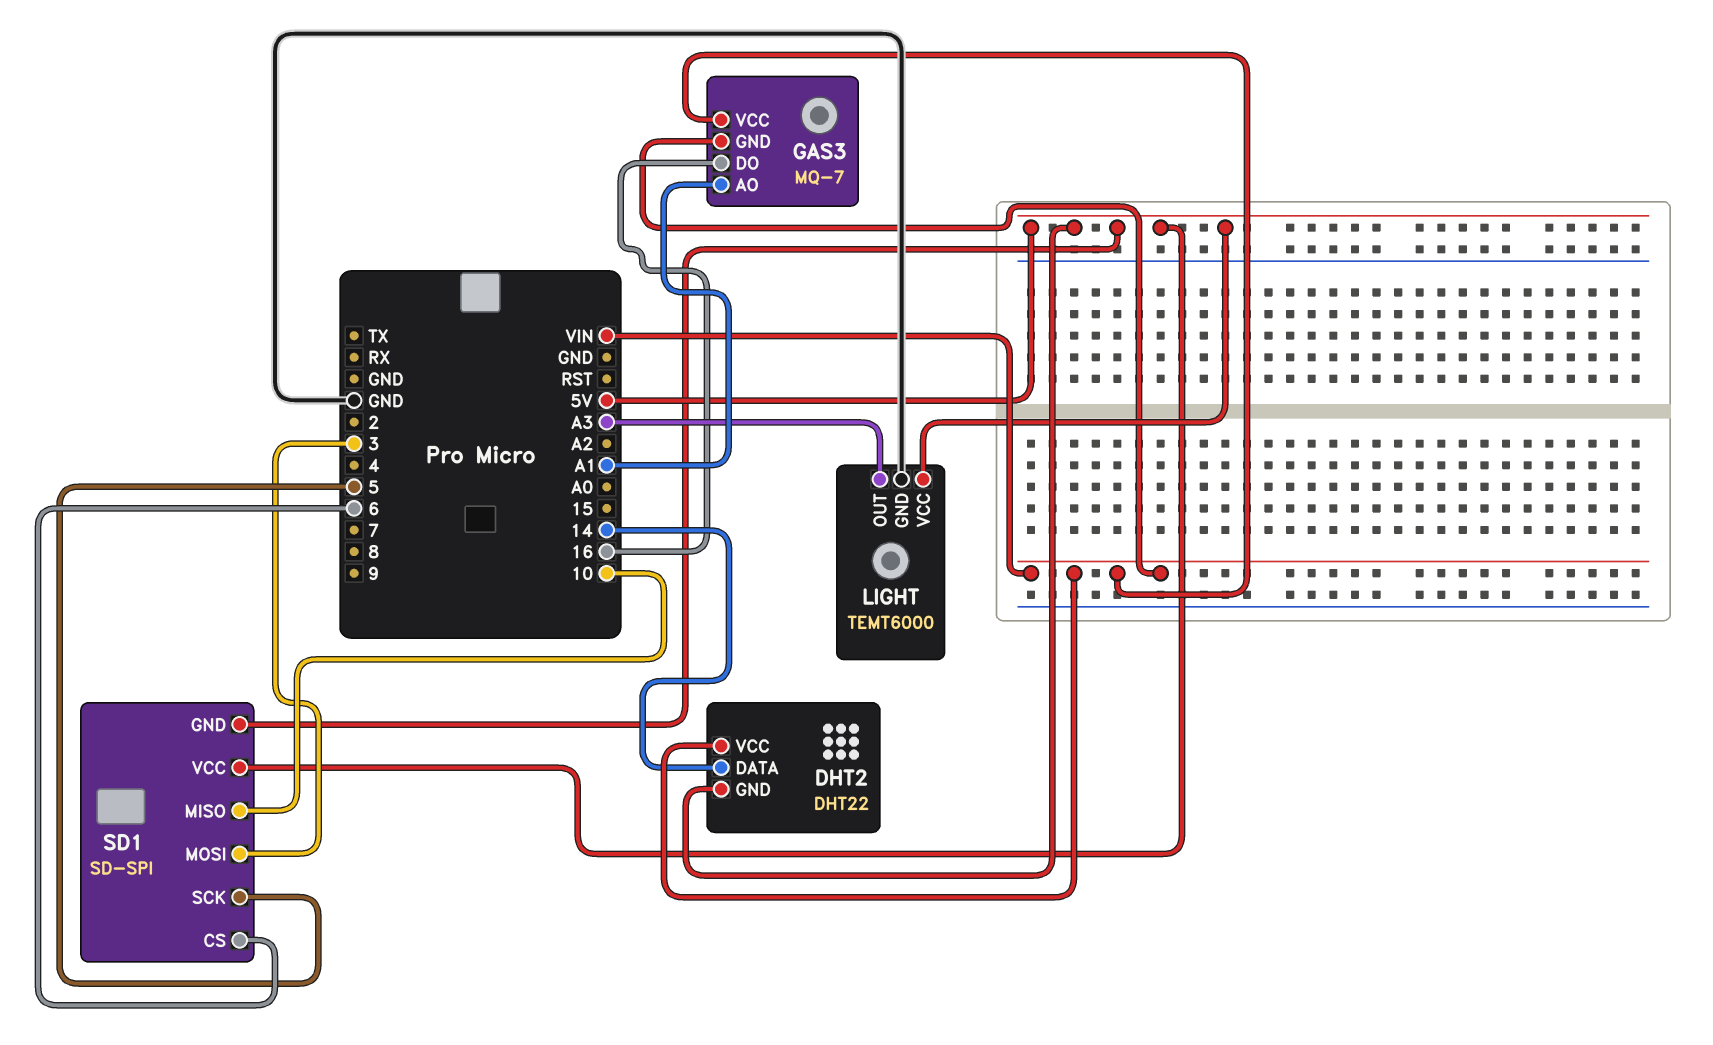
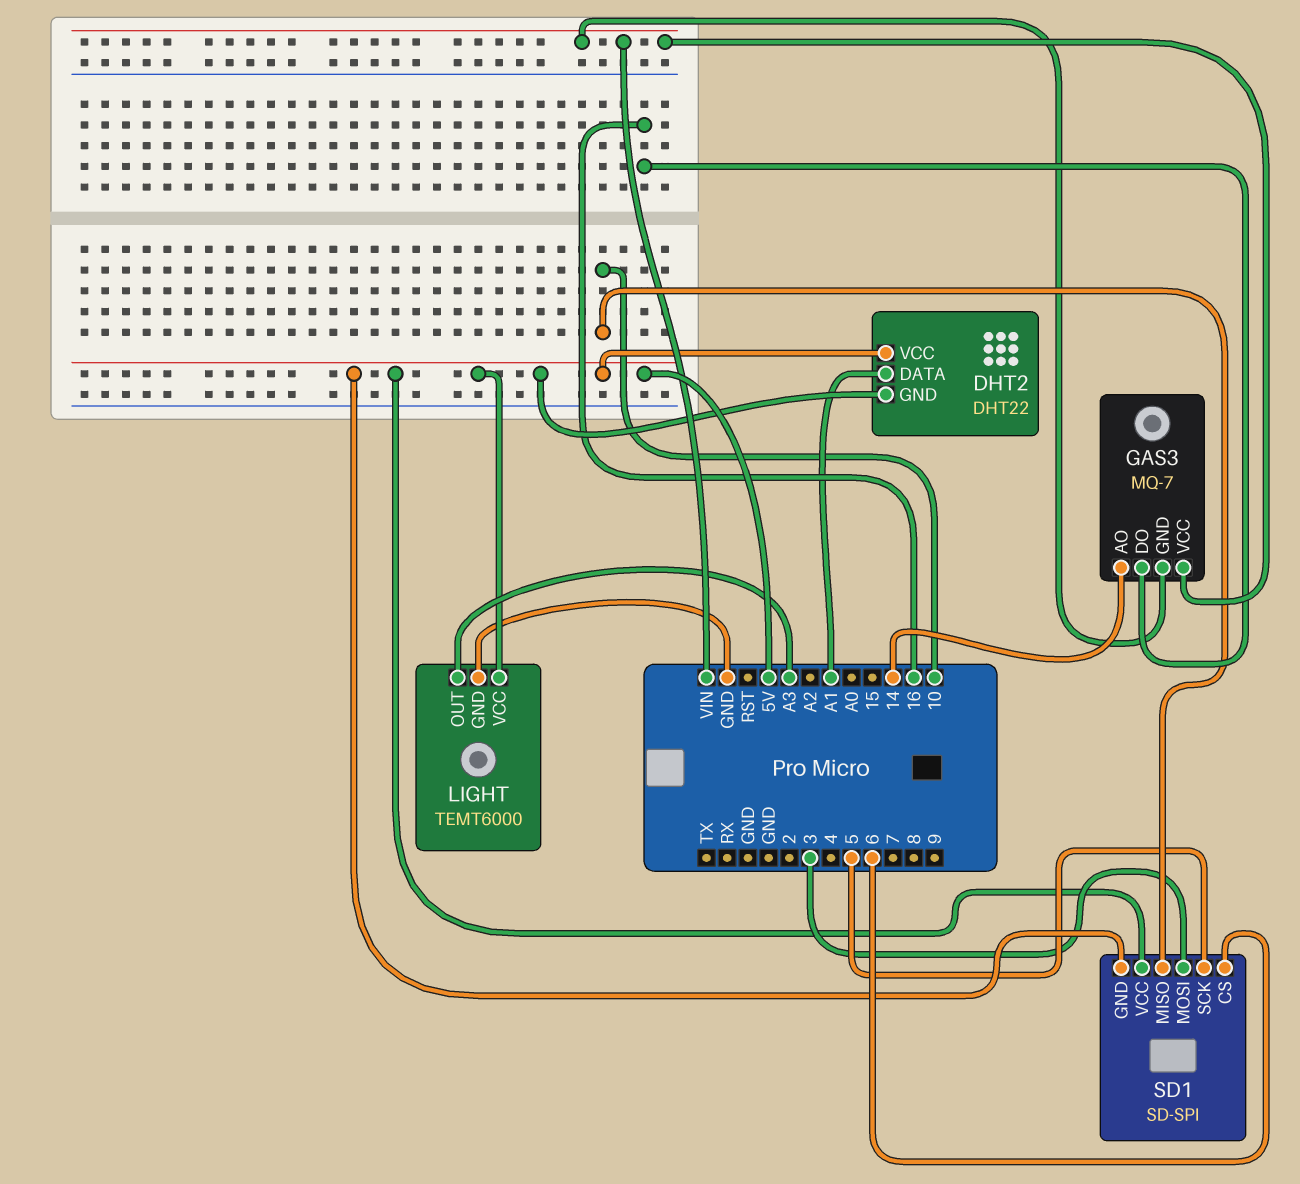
DHT2 pin DATA: 14 -> A1
DHT2 pin VCC: VIN -> 5V
GAS3 pin AO: A1 -> 14

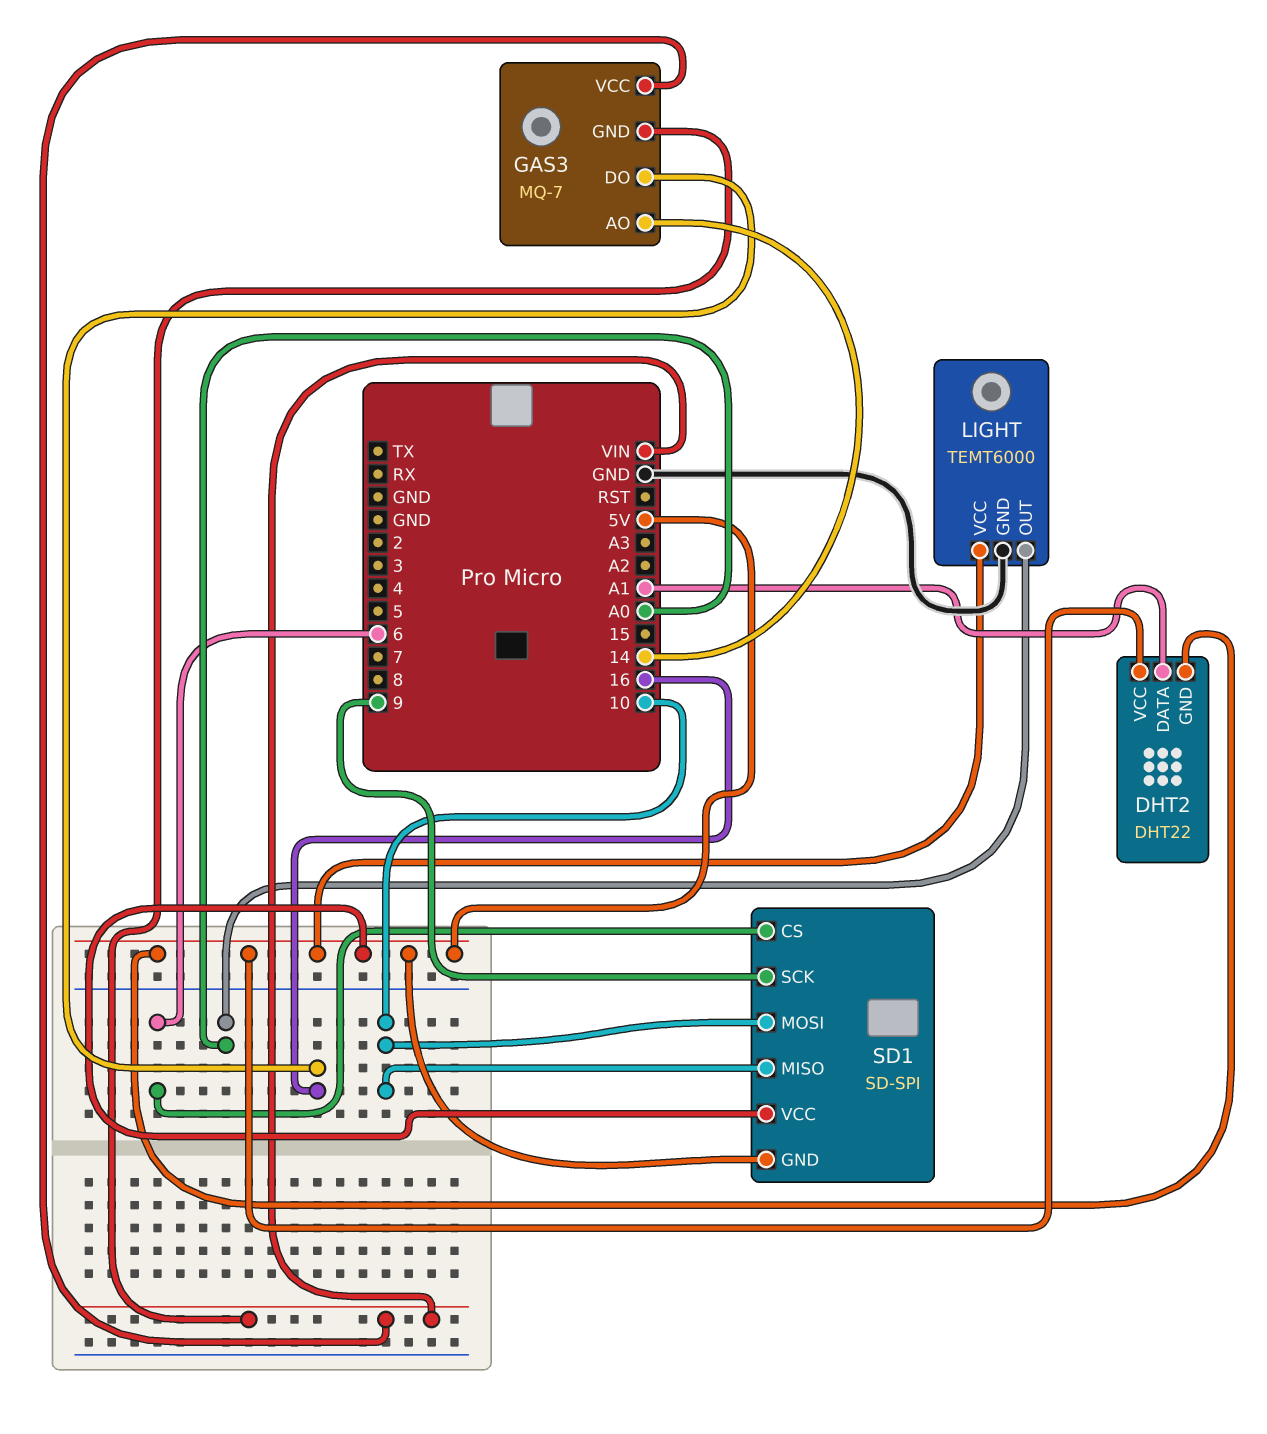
LIGHT pin OUT: A3 -> A0
SD1 pin MOSI: 3 -> 10
SD1 pin SCK: 5 -> 9

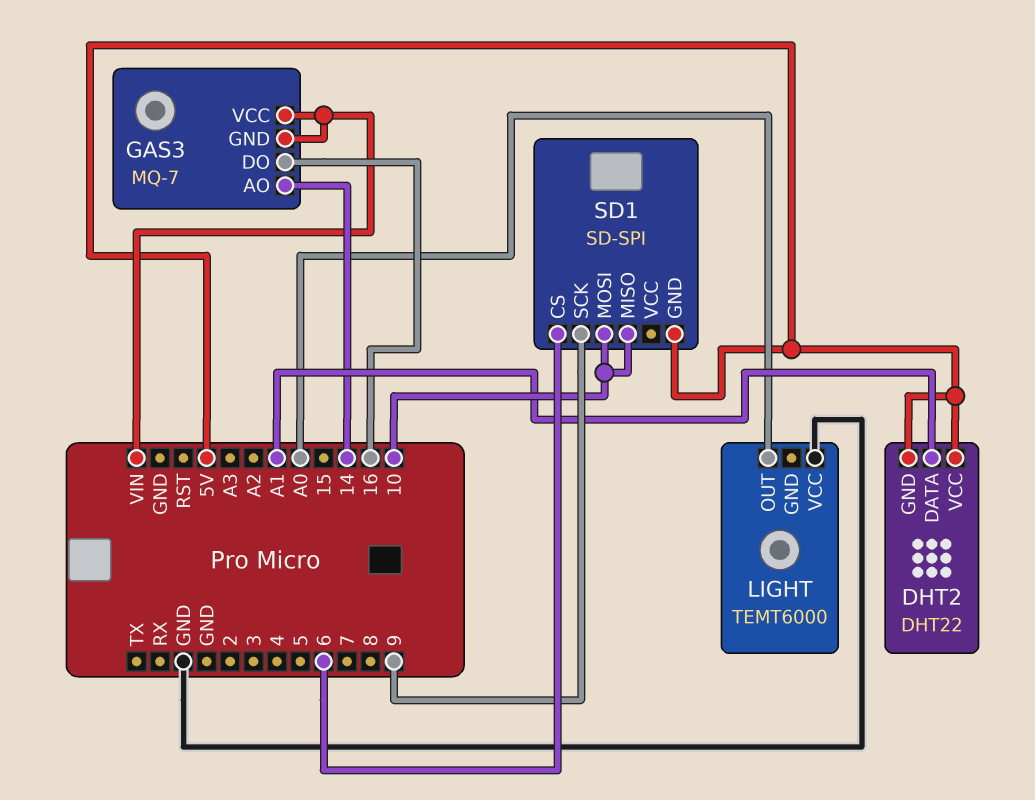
LIGHT pin GND: GND -> none
LIGHT pin VCC: 5V -> GND
SD1 pin VCC: 5V -> none

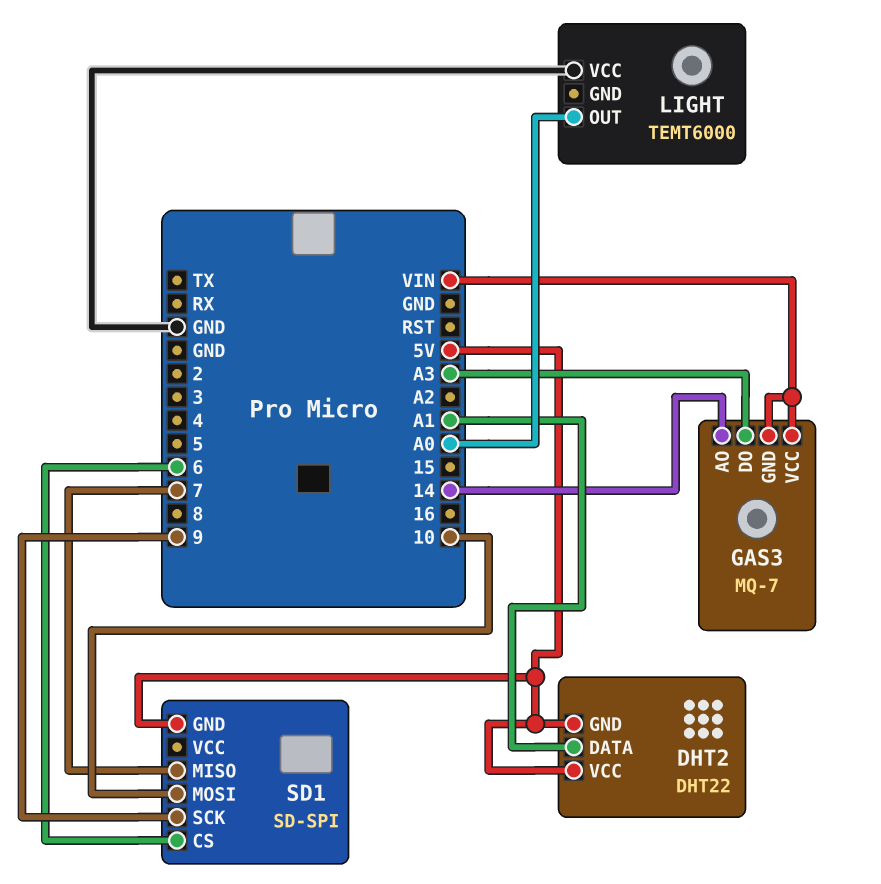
GAS3 pin DO: 16 -> A3
SD1 pin MISO: 10 -> 7

